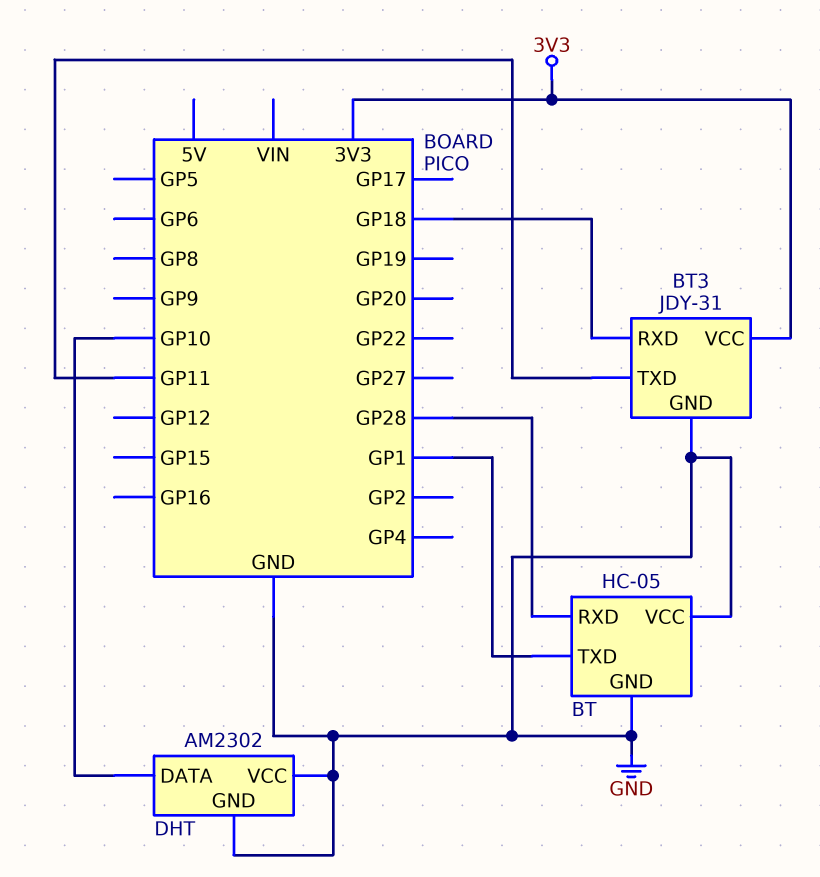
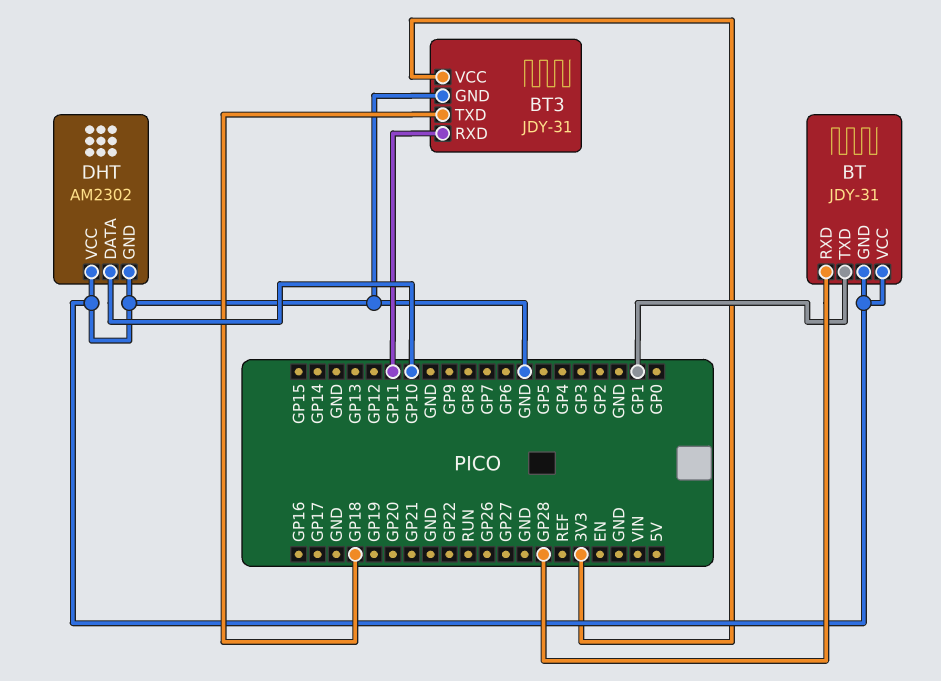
BT: HC-05 -> JDY-31
BT3 pin RXD: GP18 -> GP11
BT3 pin TXD: GP11 -> GP18

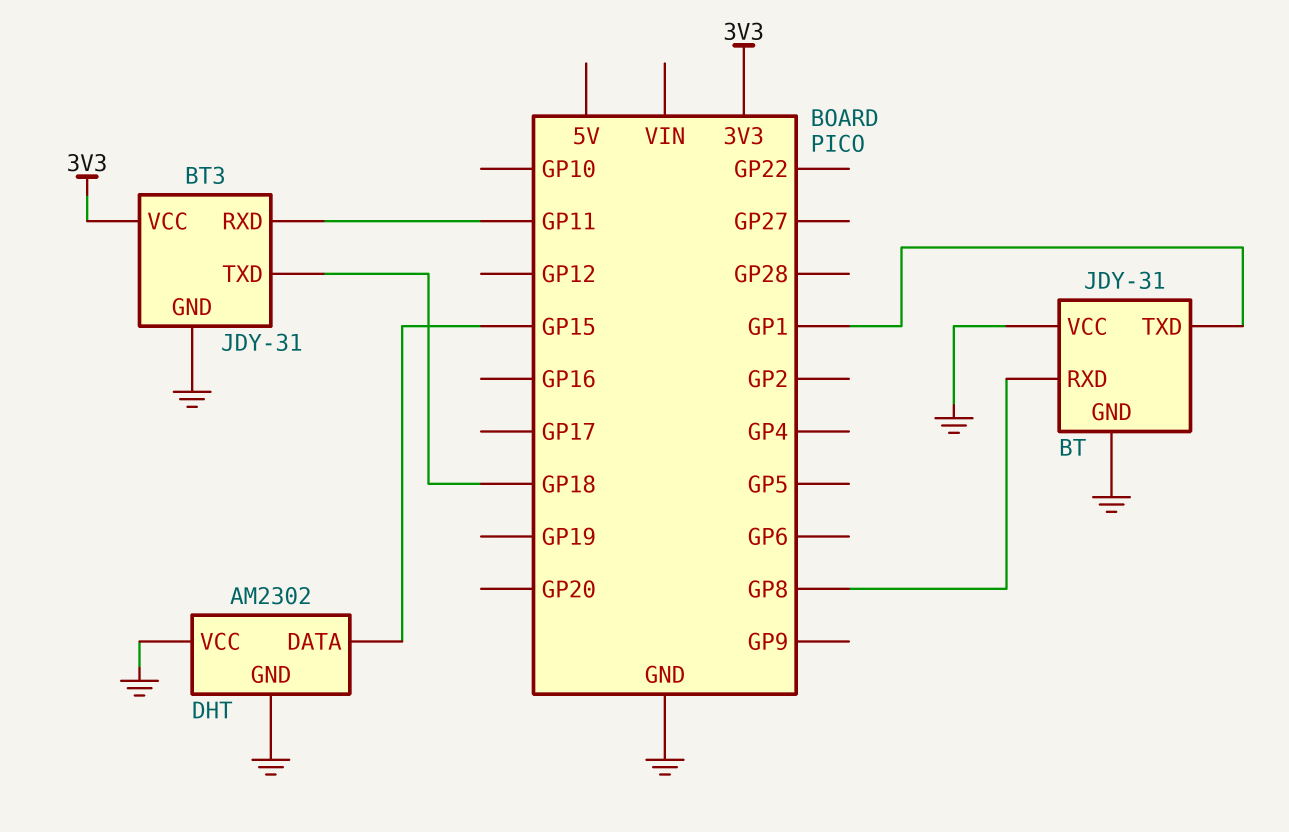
BT pin RXD: GP28 -> GP8
DHT pin DATA: GP10 -> GP15

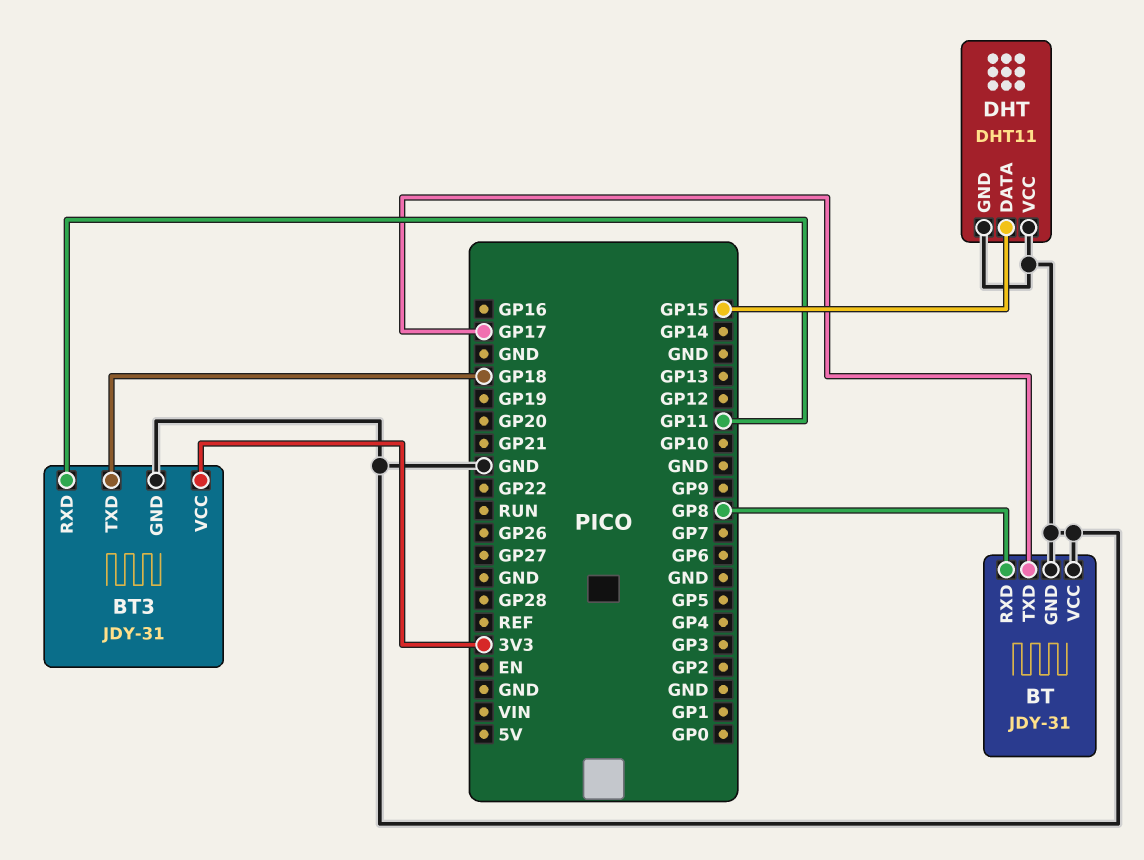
BT pin TXD: GP1 -> GP17
DHT: AM2302 -> DHT11

